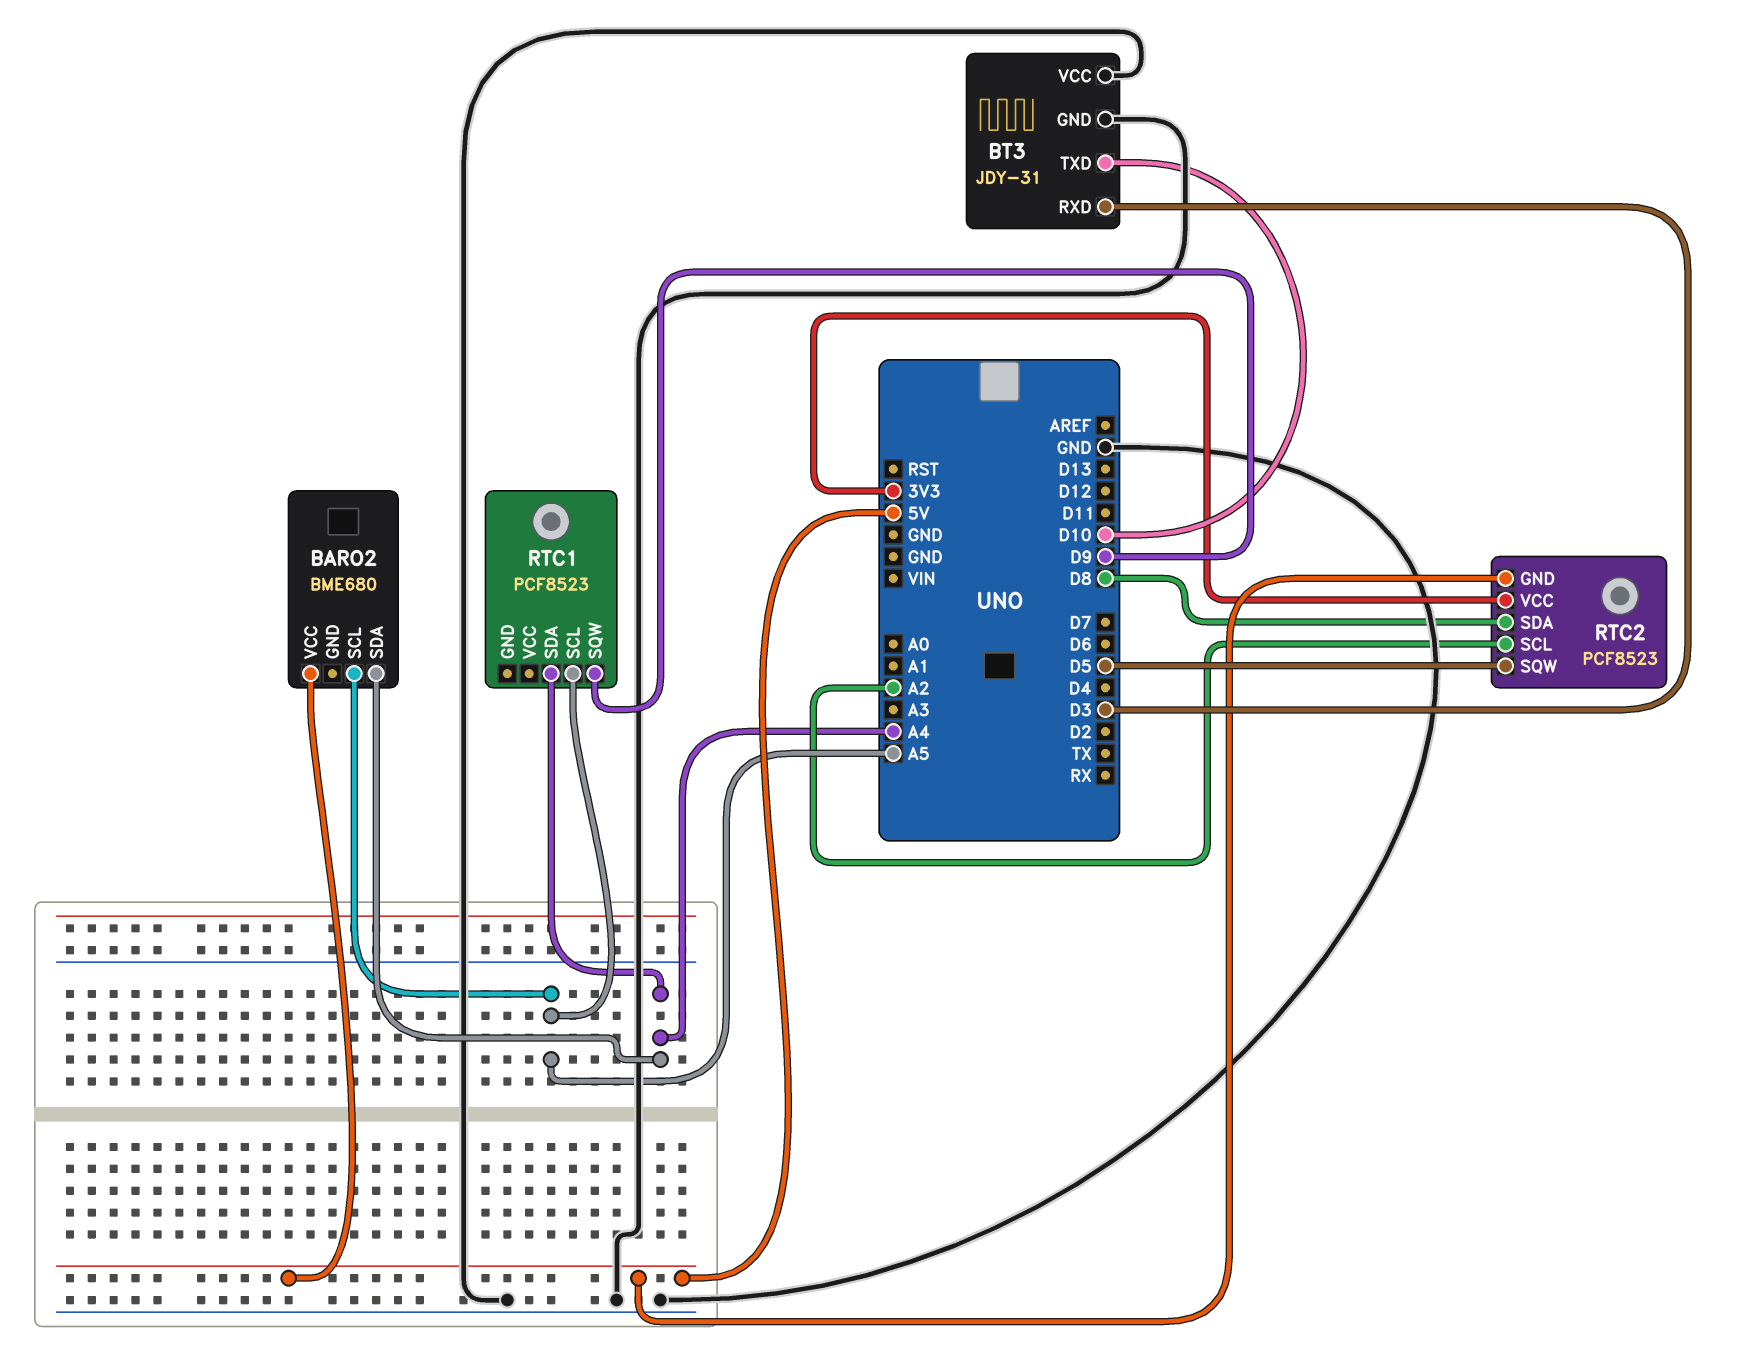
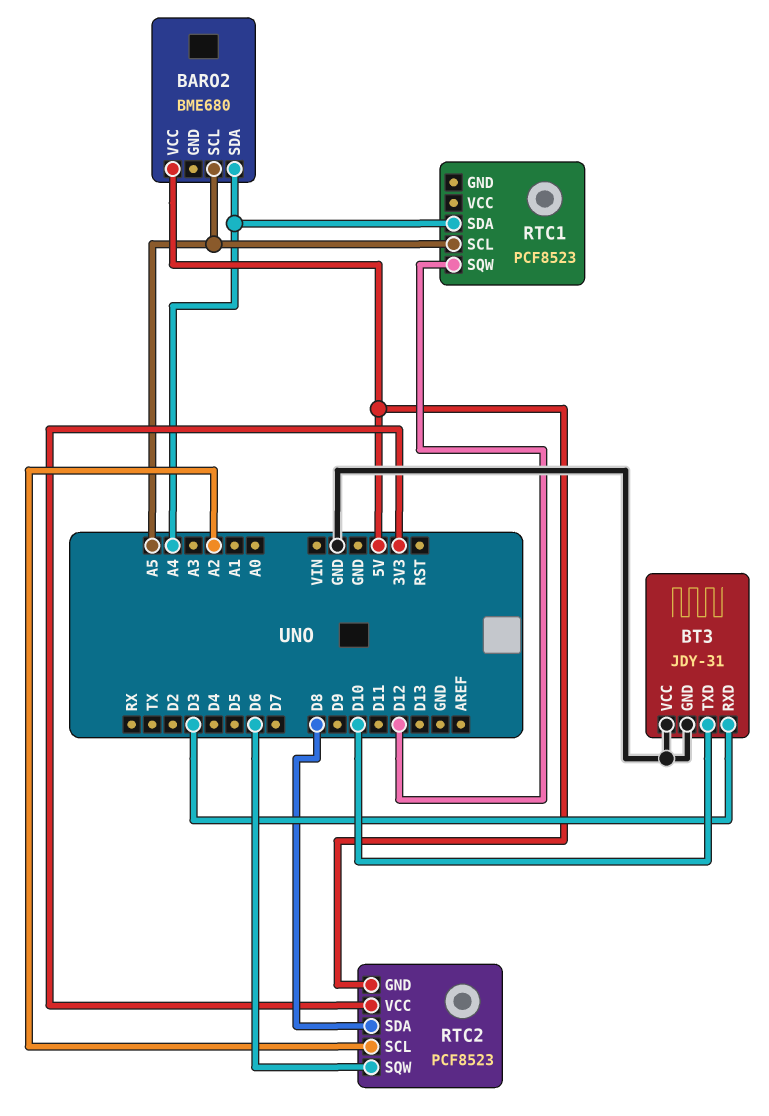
RTC1 pin SQW: D9 -> D12
RTC2 pin SQW: D5 -> D6

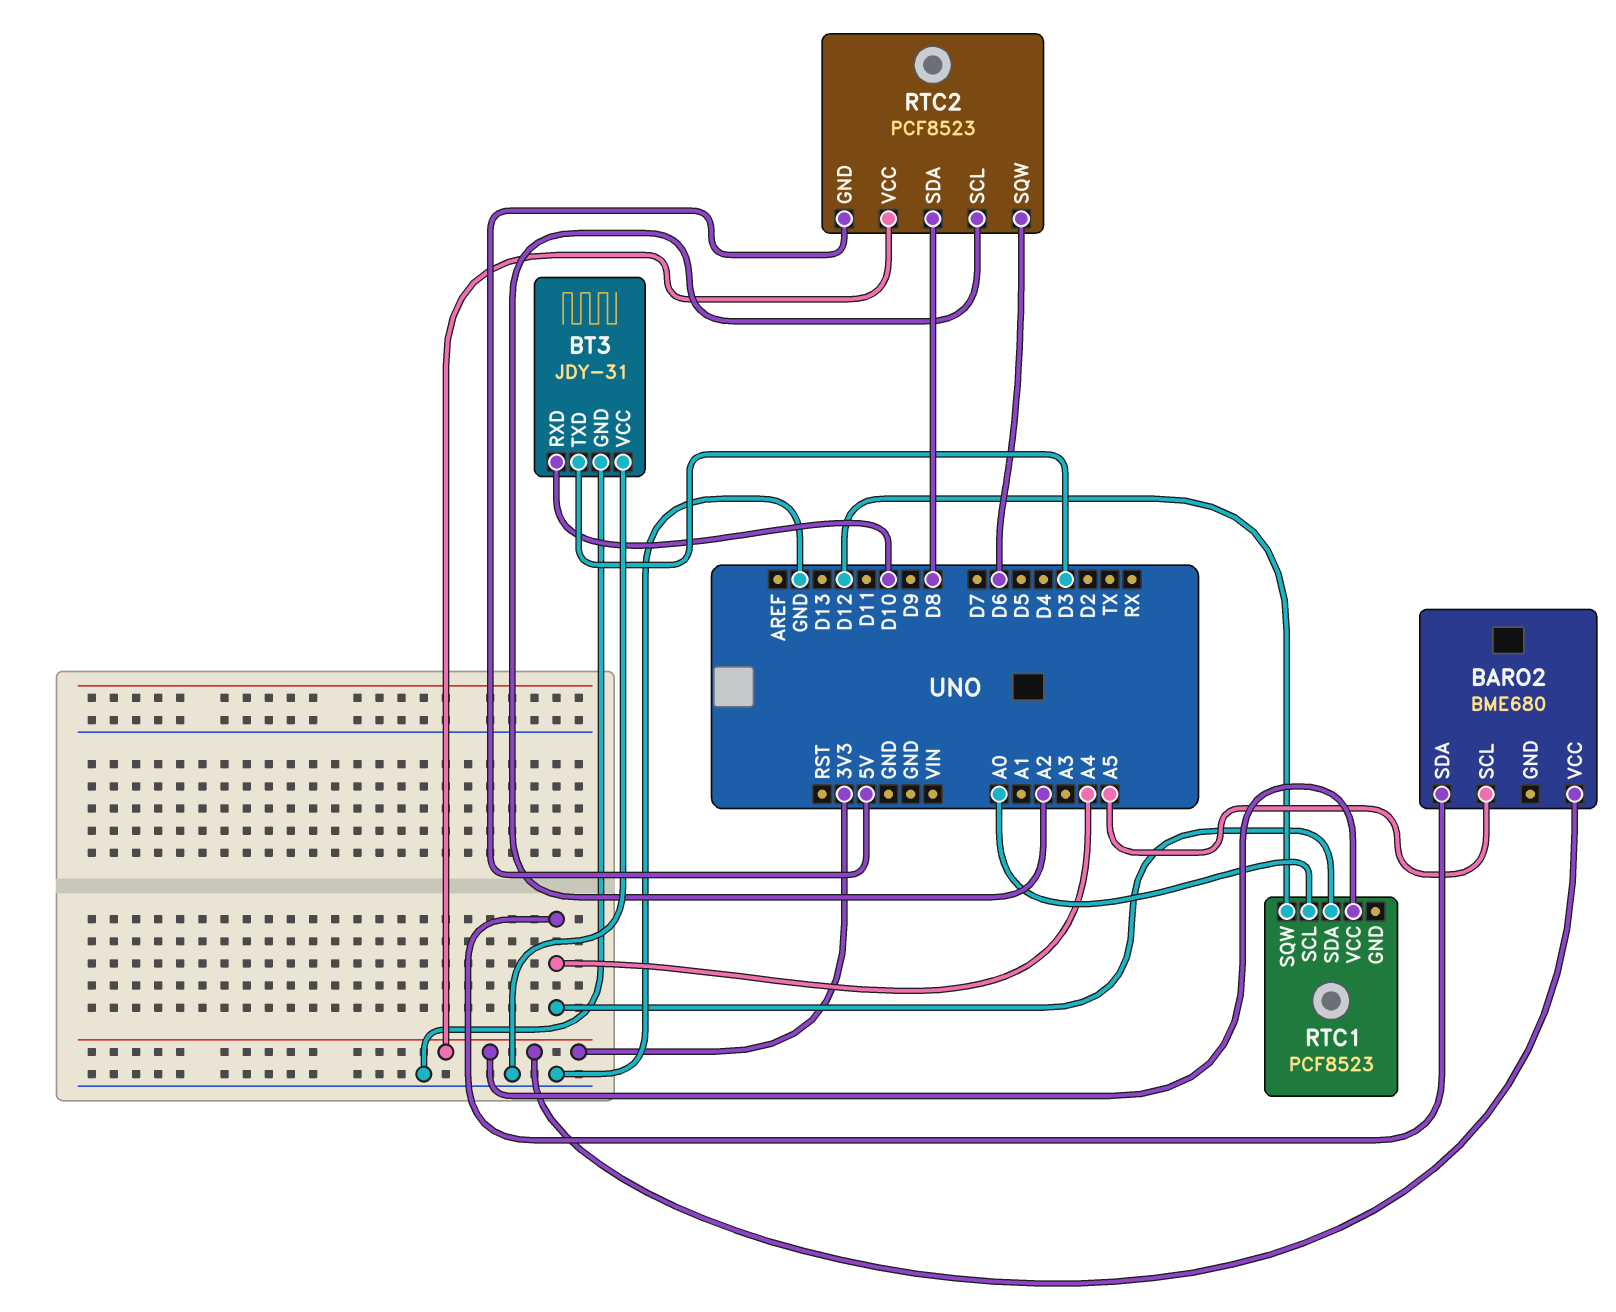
BARO2 pin VCC: 5V -> 3V3
BT3 pin RXD: D3 -> D10
BT3 pin TXD: D10 -> D3
RTC1 pin SCL: A5 -> A0
RTC1 pin VCC: none -> 3V3

